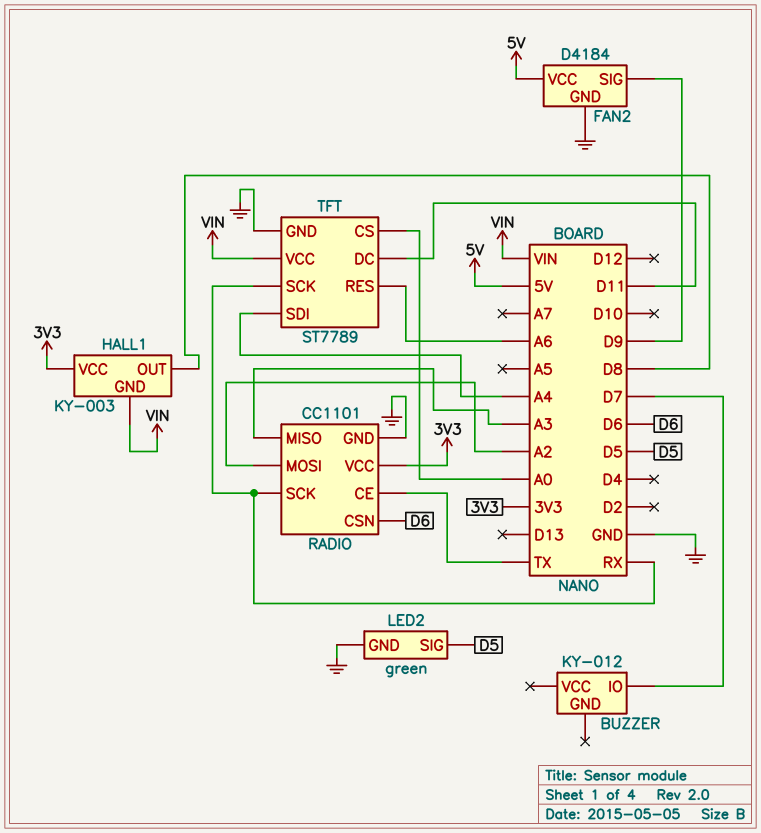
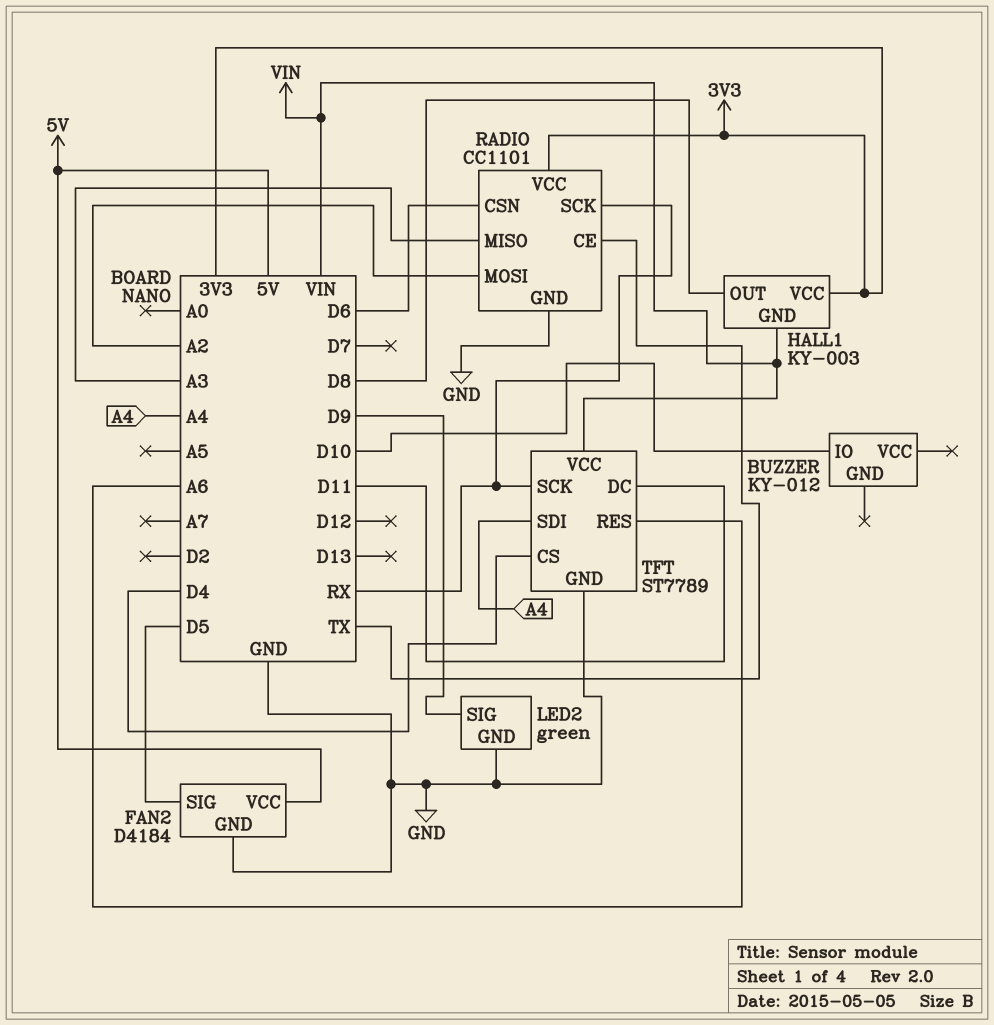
BUZZER pin IO: D7 -> D10
FAN2 pin SIG: D9 -> D5
LED2 pin SIG: D5 -> D9
TFT pin CS: A0 -> D4

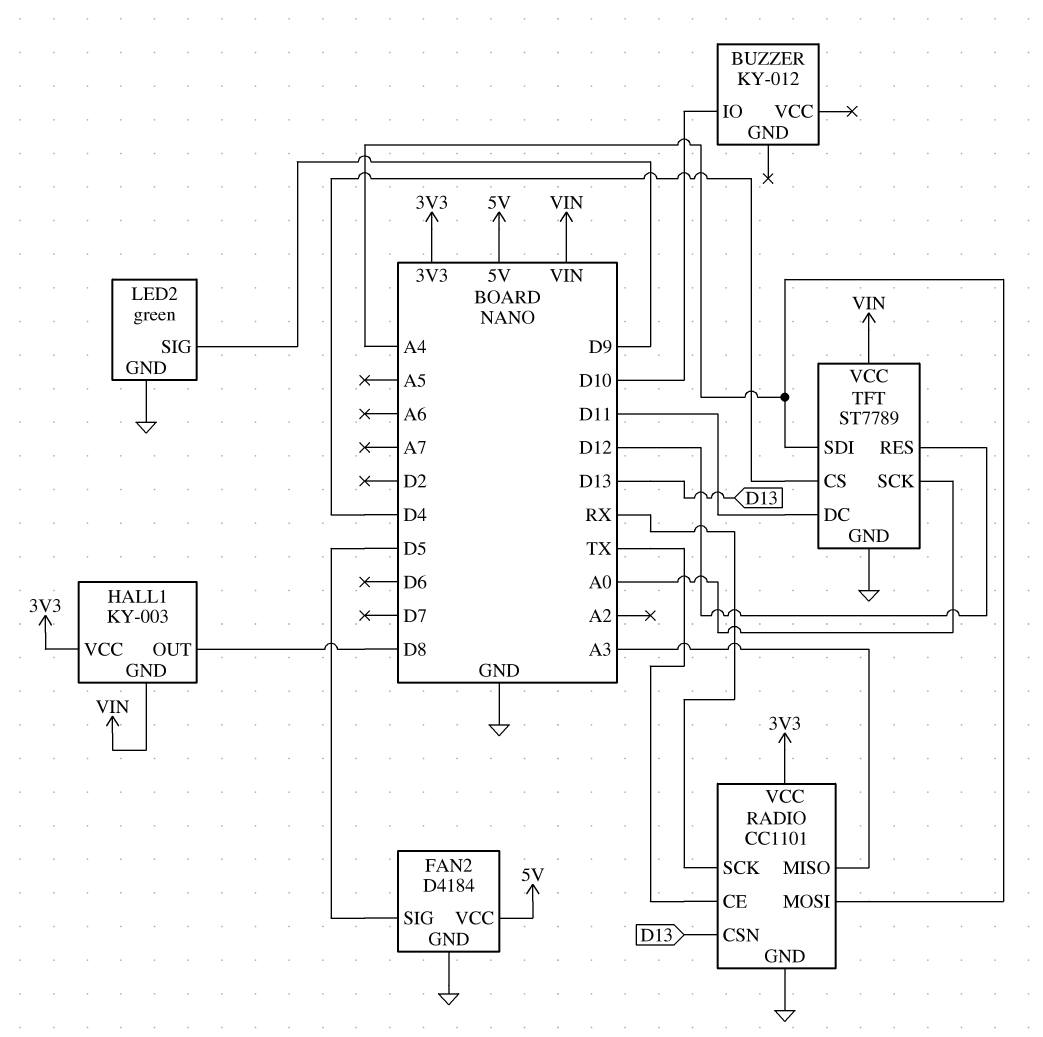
RADIO pin CSN: D6 -> D13
RADIO pin MOSI: A2 -> A4
TFT pin RES: A6 -> D12
TFT pin SCK: RX -> A0

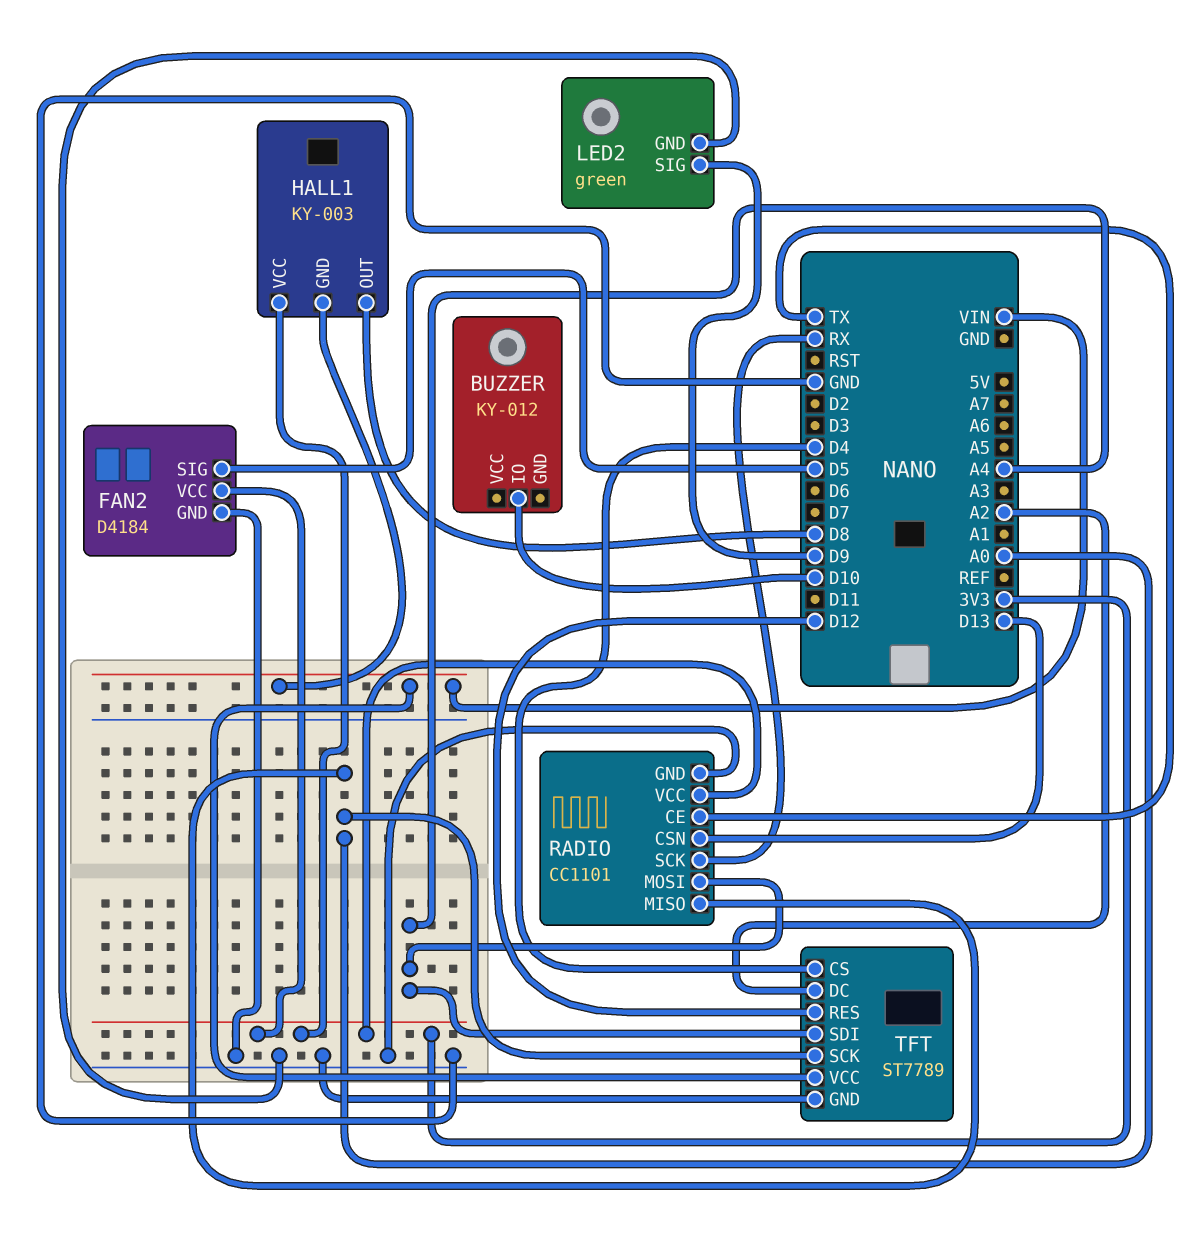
FAN2 pin VCC: 5V -> 3V3
RADIO pin MISO: A3 -> A0
TFT pin DC: D11 -> A2

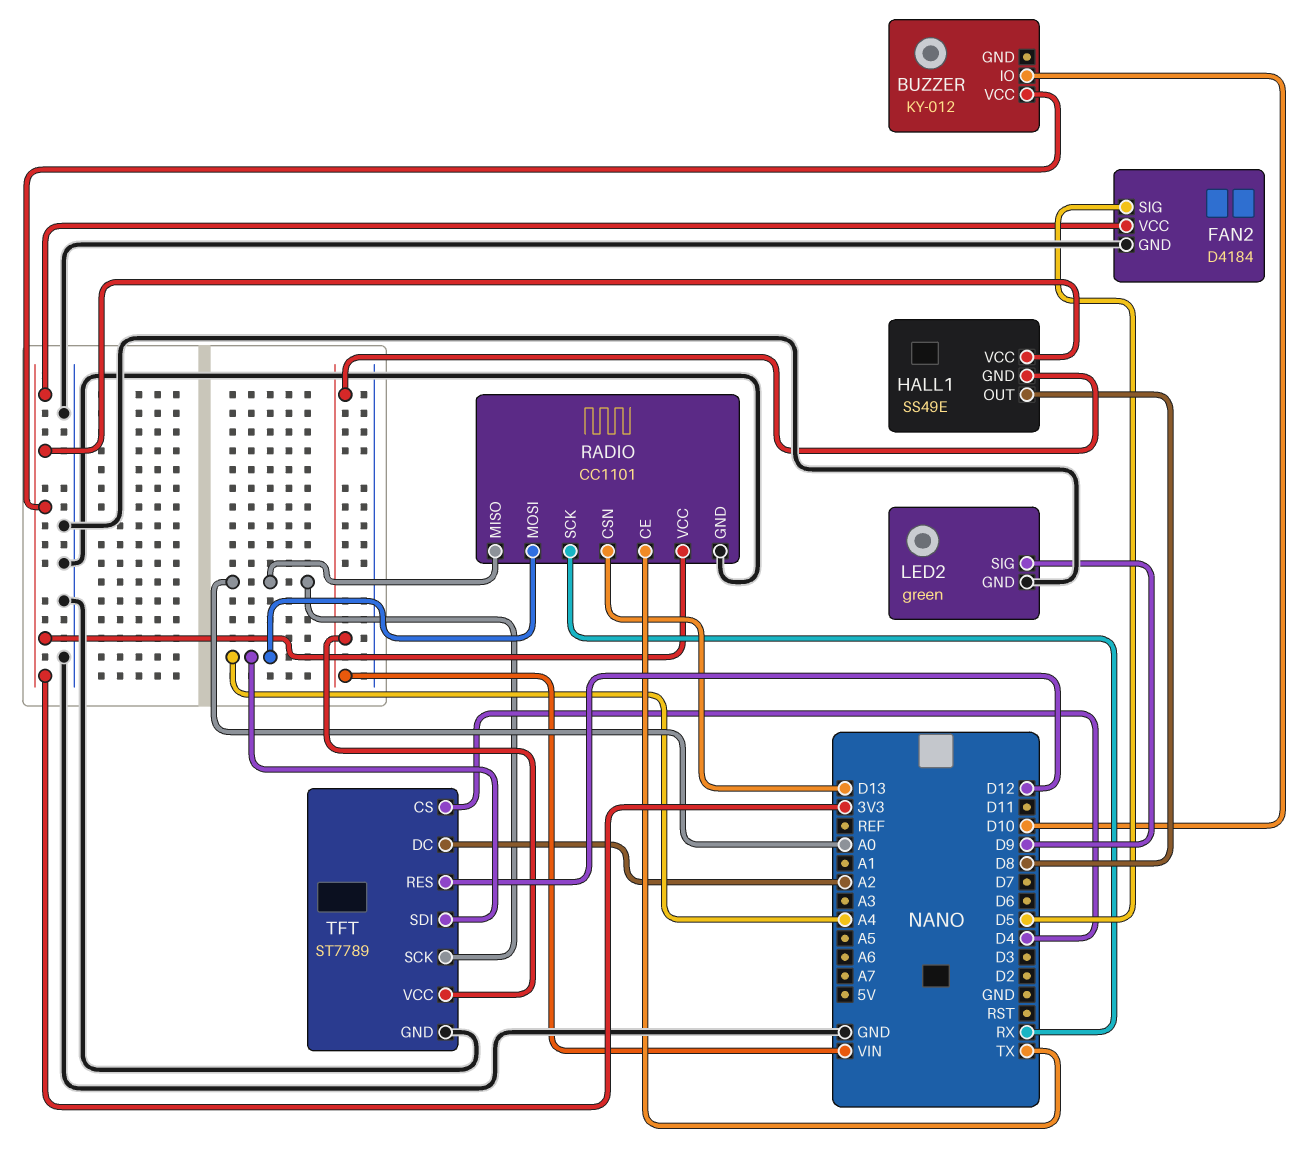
BUZZER pin VCC: none -> 3V3
HALL1: KY-003 -> SS49E

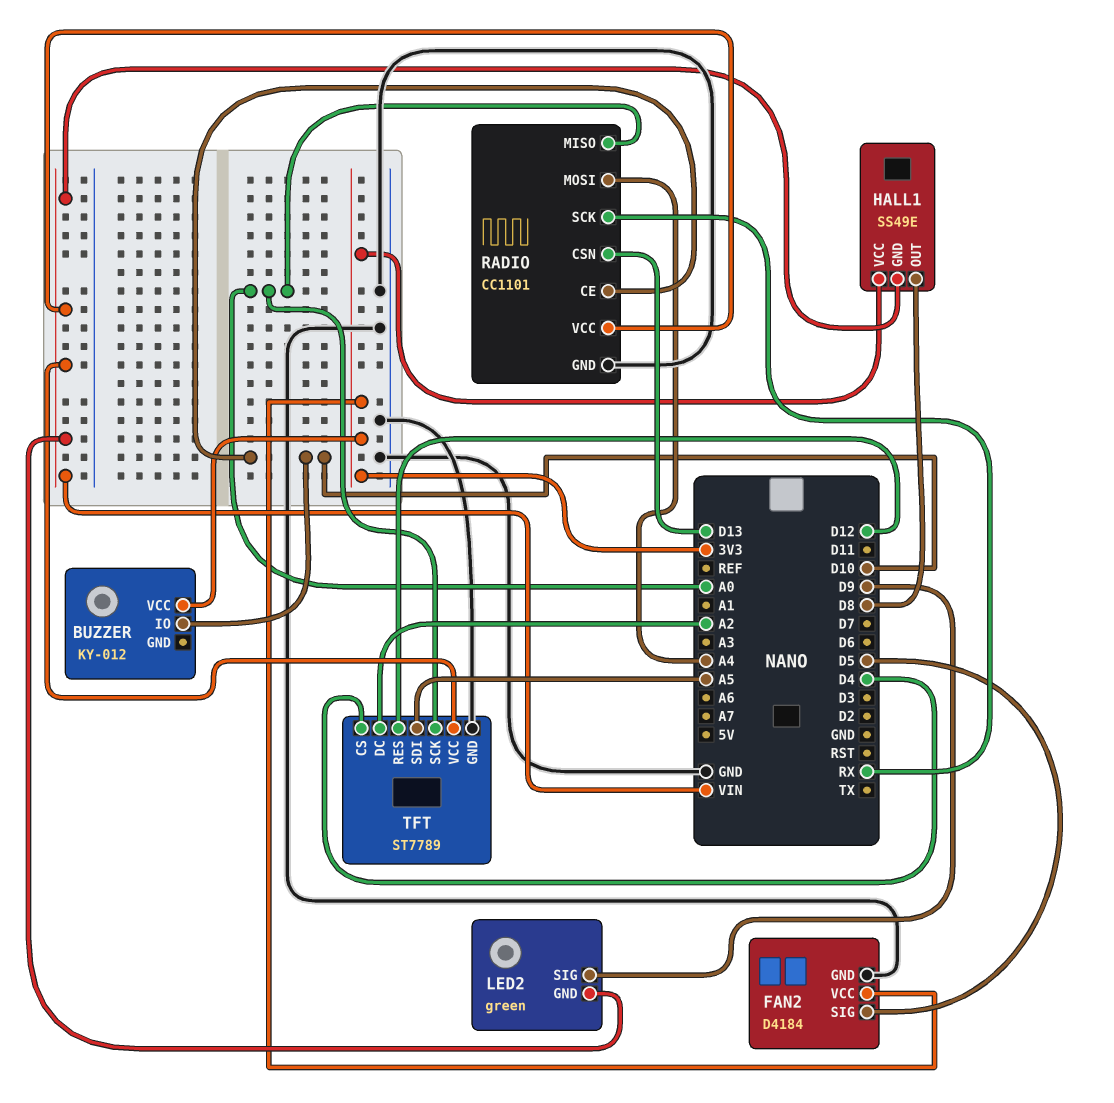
LED2 pin GND: GND -> VIN
RADIO pin CE: TX -> D10
RADIO pin VCC: 3V3 -> VIN
TFT pin SDI: A4 -> A5

